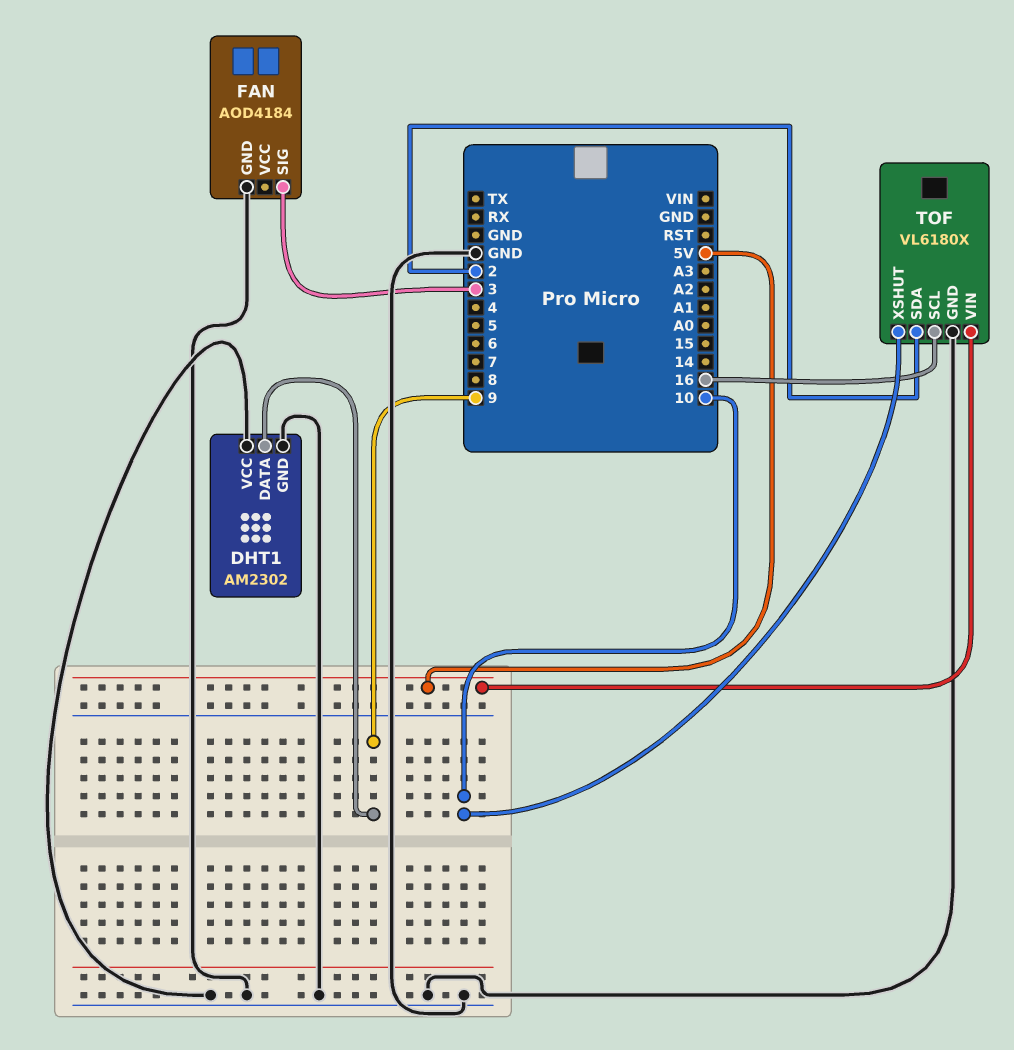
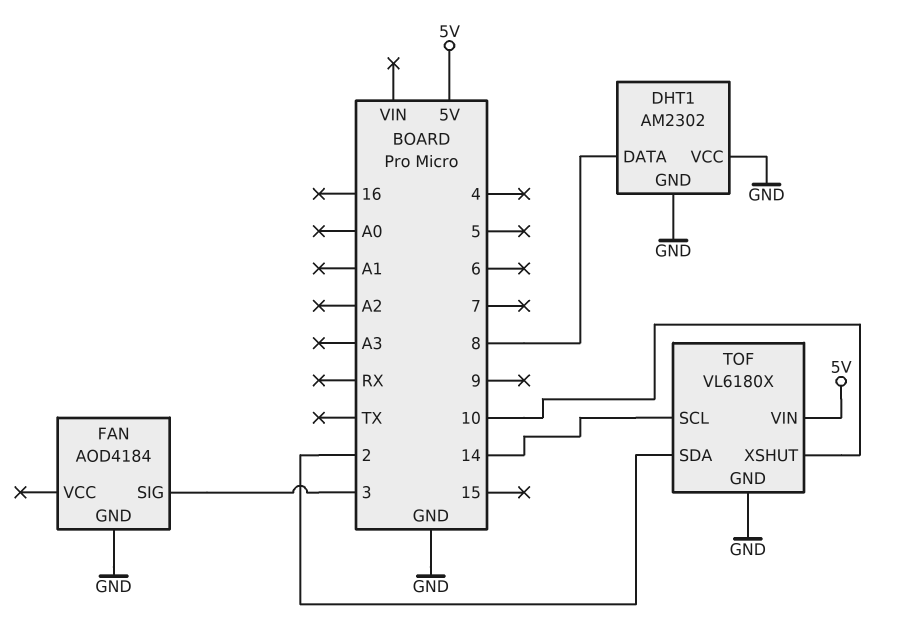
DHT1 pin DATA: 9 -> 8
TOF pin SCL: 16 -> 14

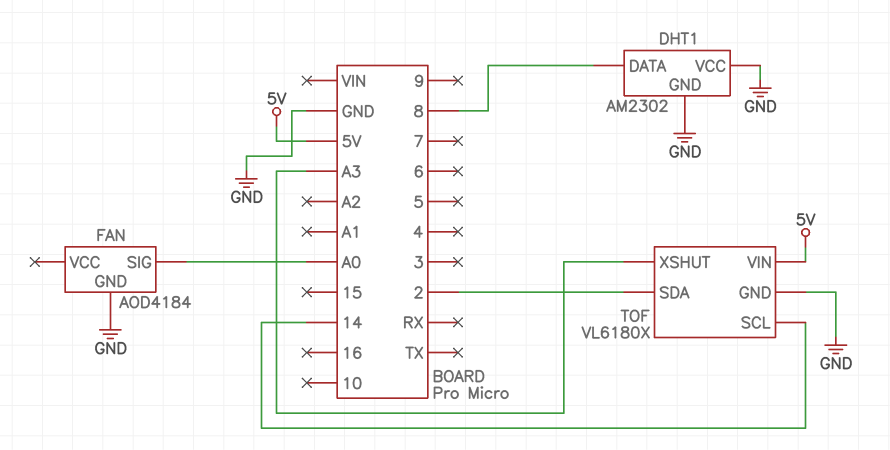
FAN pin SIG: 3 -> A0
TOF pin XSHUT: 10 -> A3

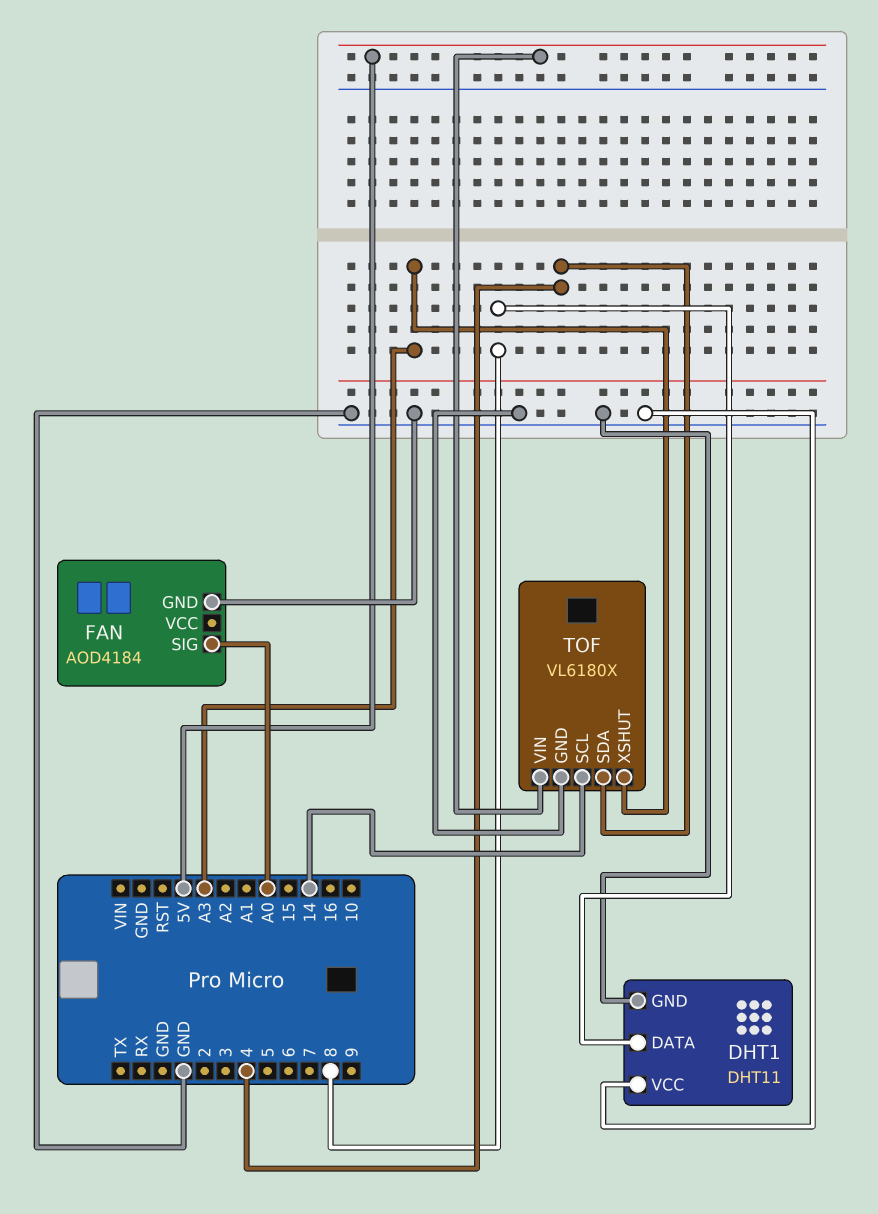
DHT1: AM2302 -> DHT11
TOF pin SDA: 2 -> 4

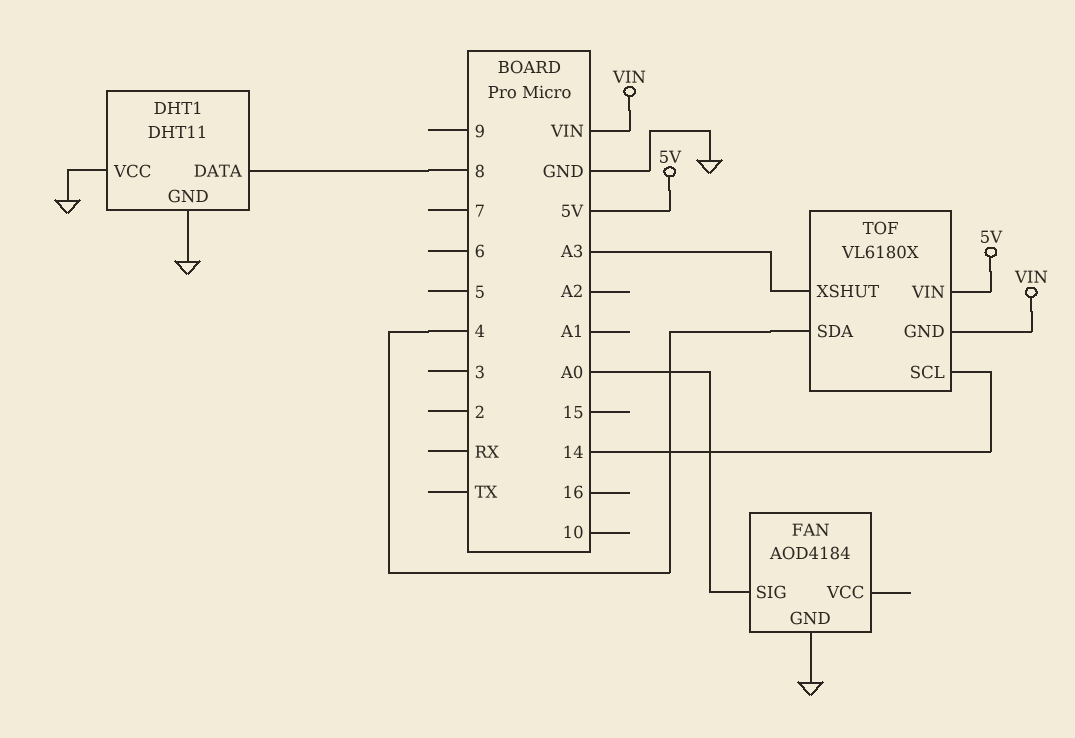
TOF pin GND: GND -> VIN

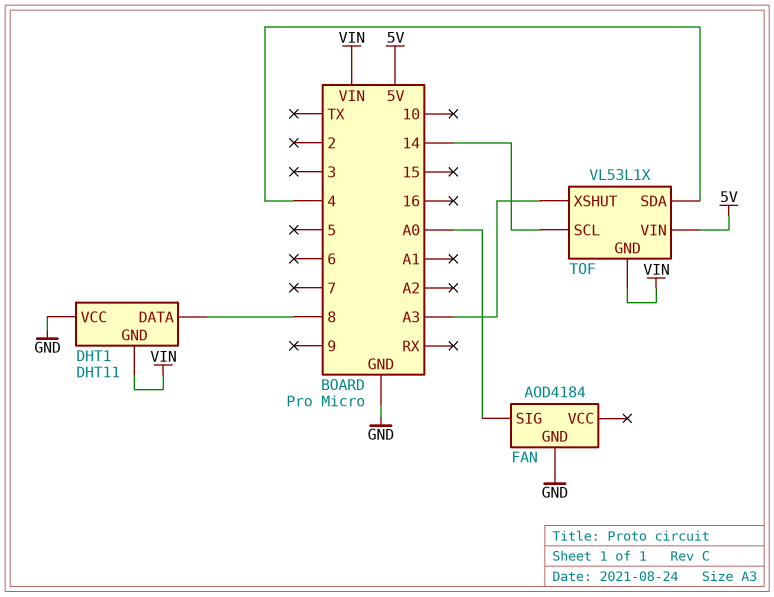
DHT1 pin GND: GND -> VIN
TOF: VL6180X -> VL53L1X

